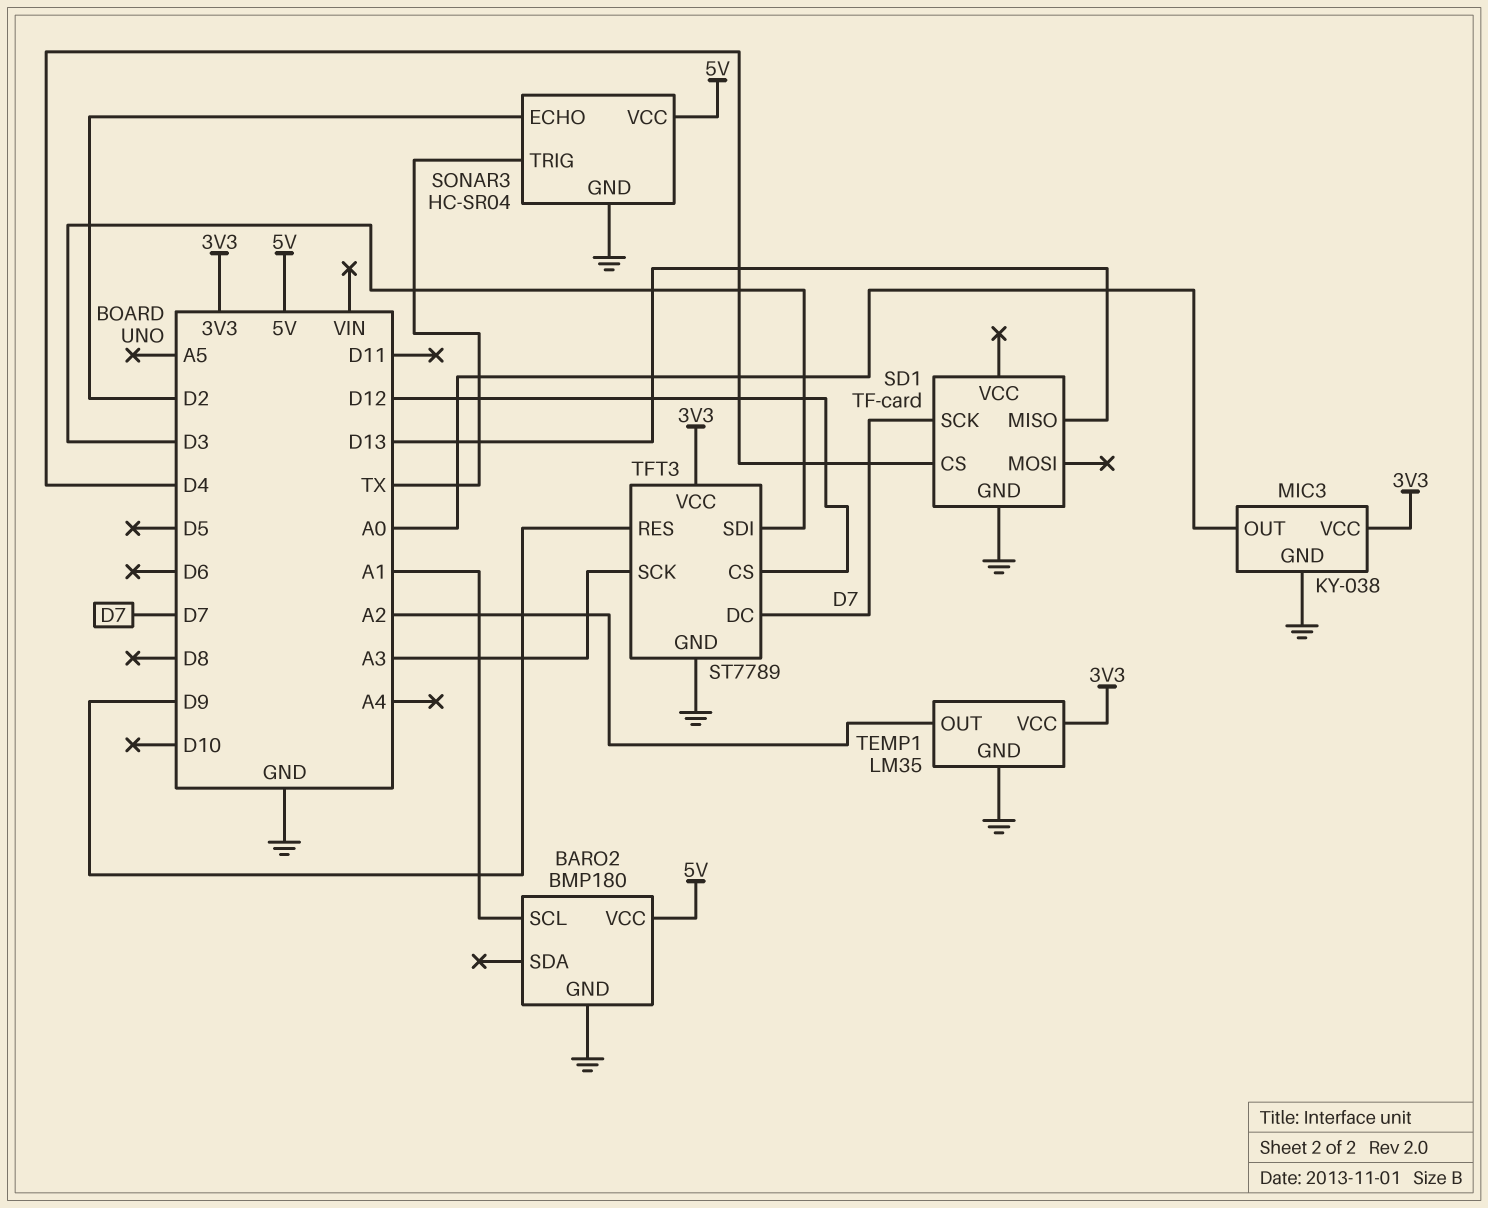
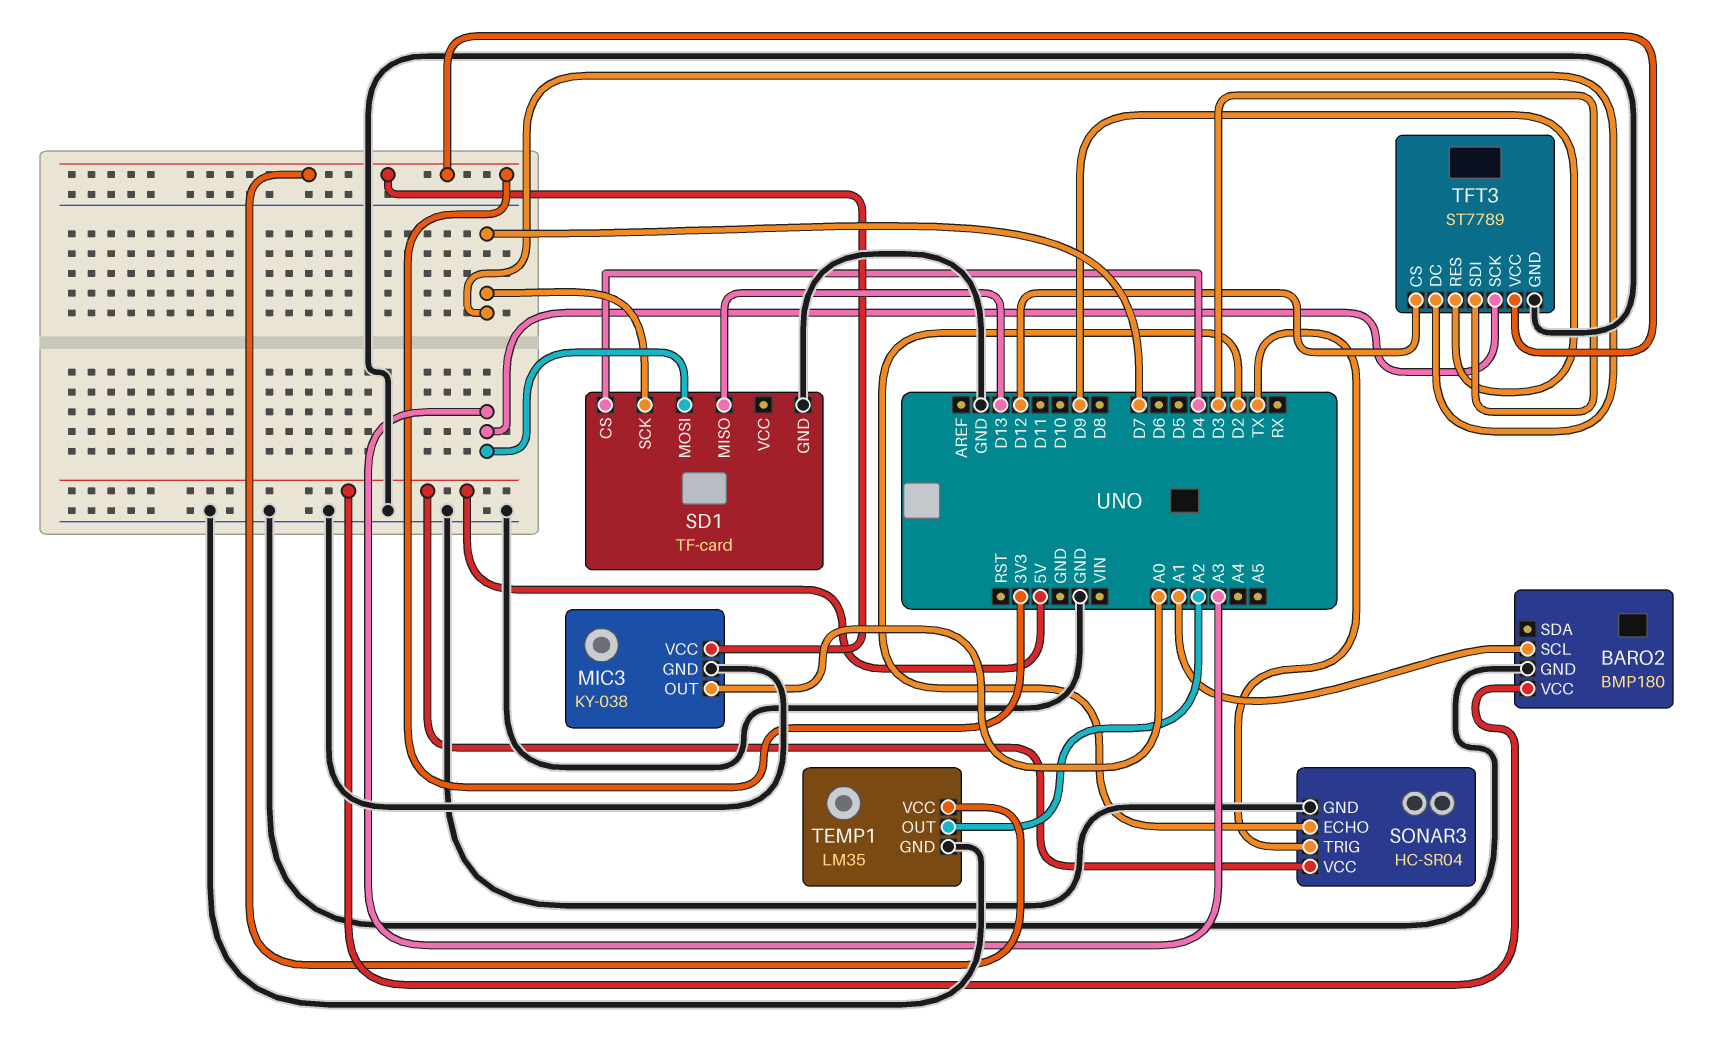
SD1 pin MOSI: none -> A3

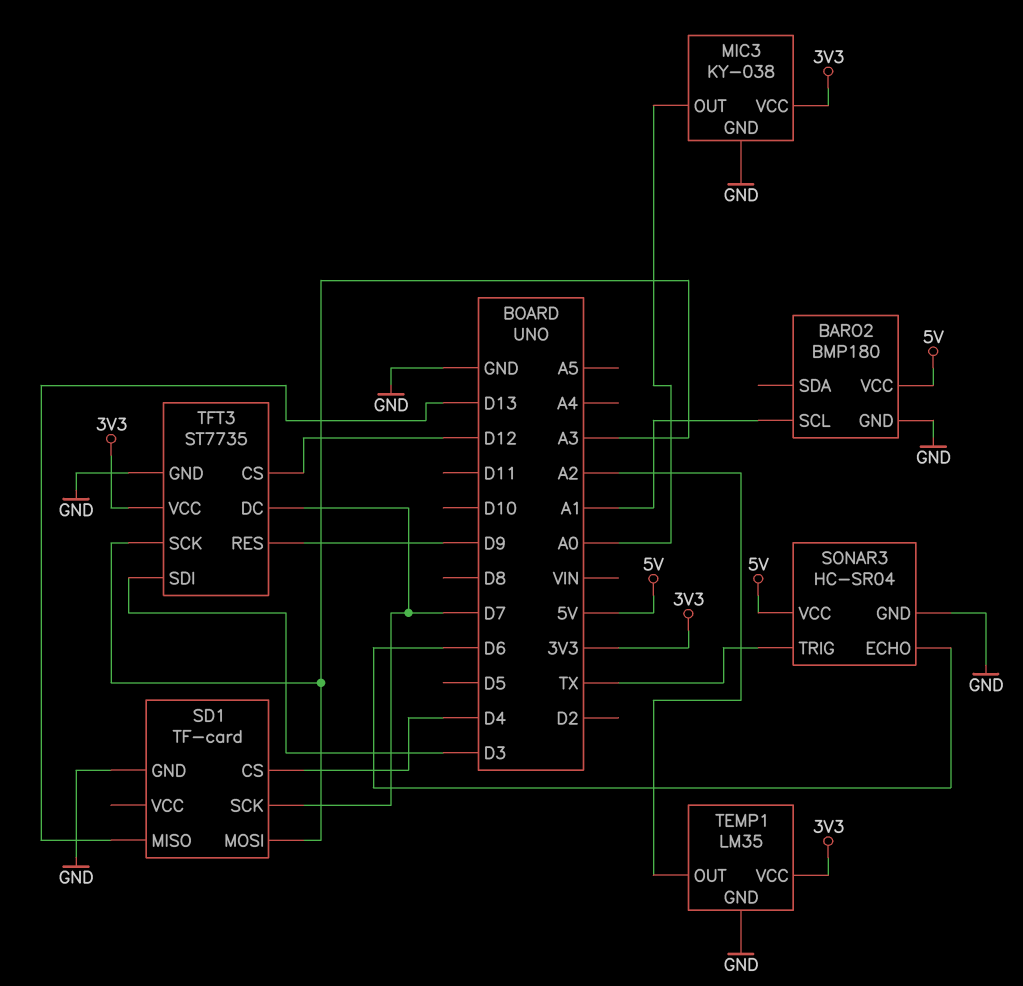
SONAR3 pin ECHO: D2 -> D6
TFT3: ST7789 -> ST7735

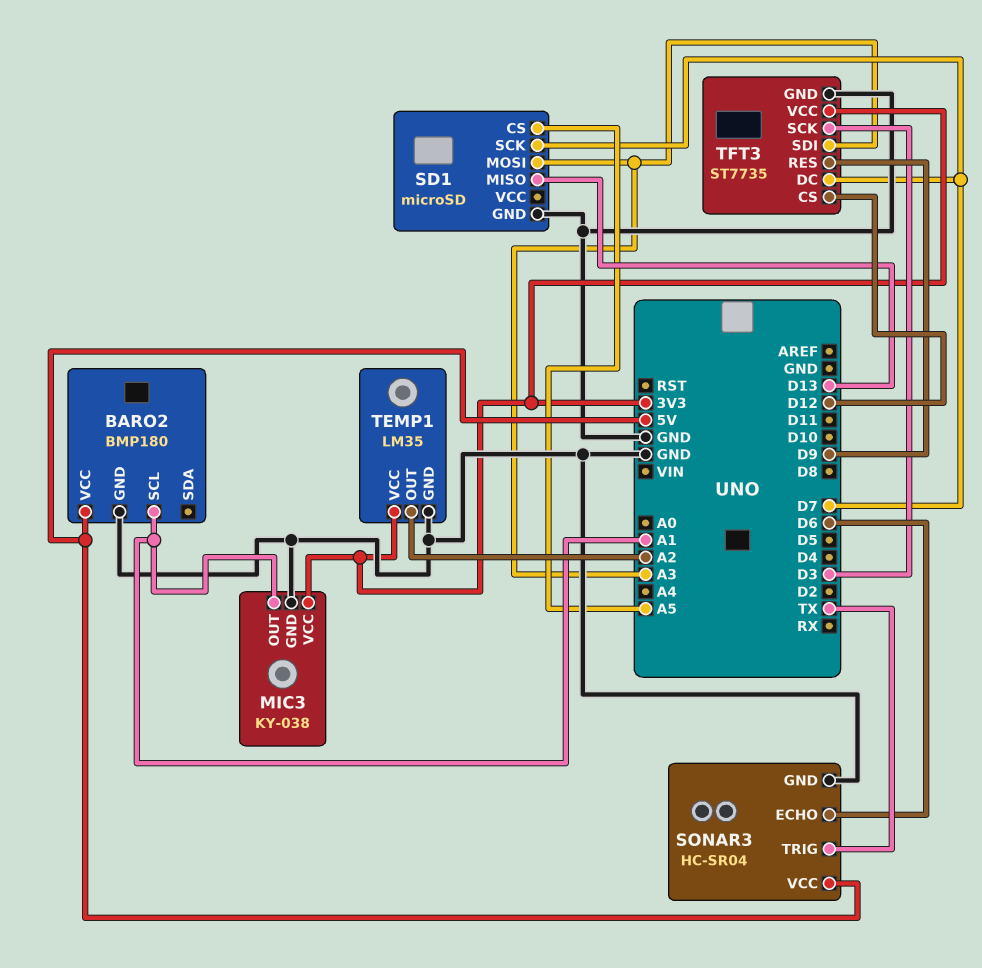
MIC3 pin OUT: A0 -> A1
SD1: TF-card -> microSD
SD1 pin CS: D4 -> A5
TFT3 pin SCK: A3 -> D3
TFT3 pin SDI: D3 -> A3

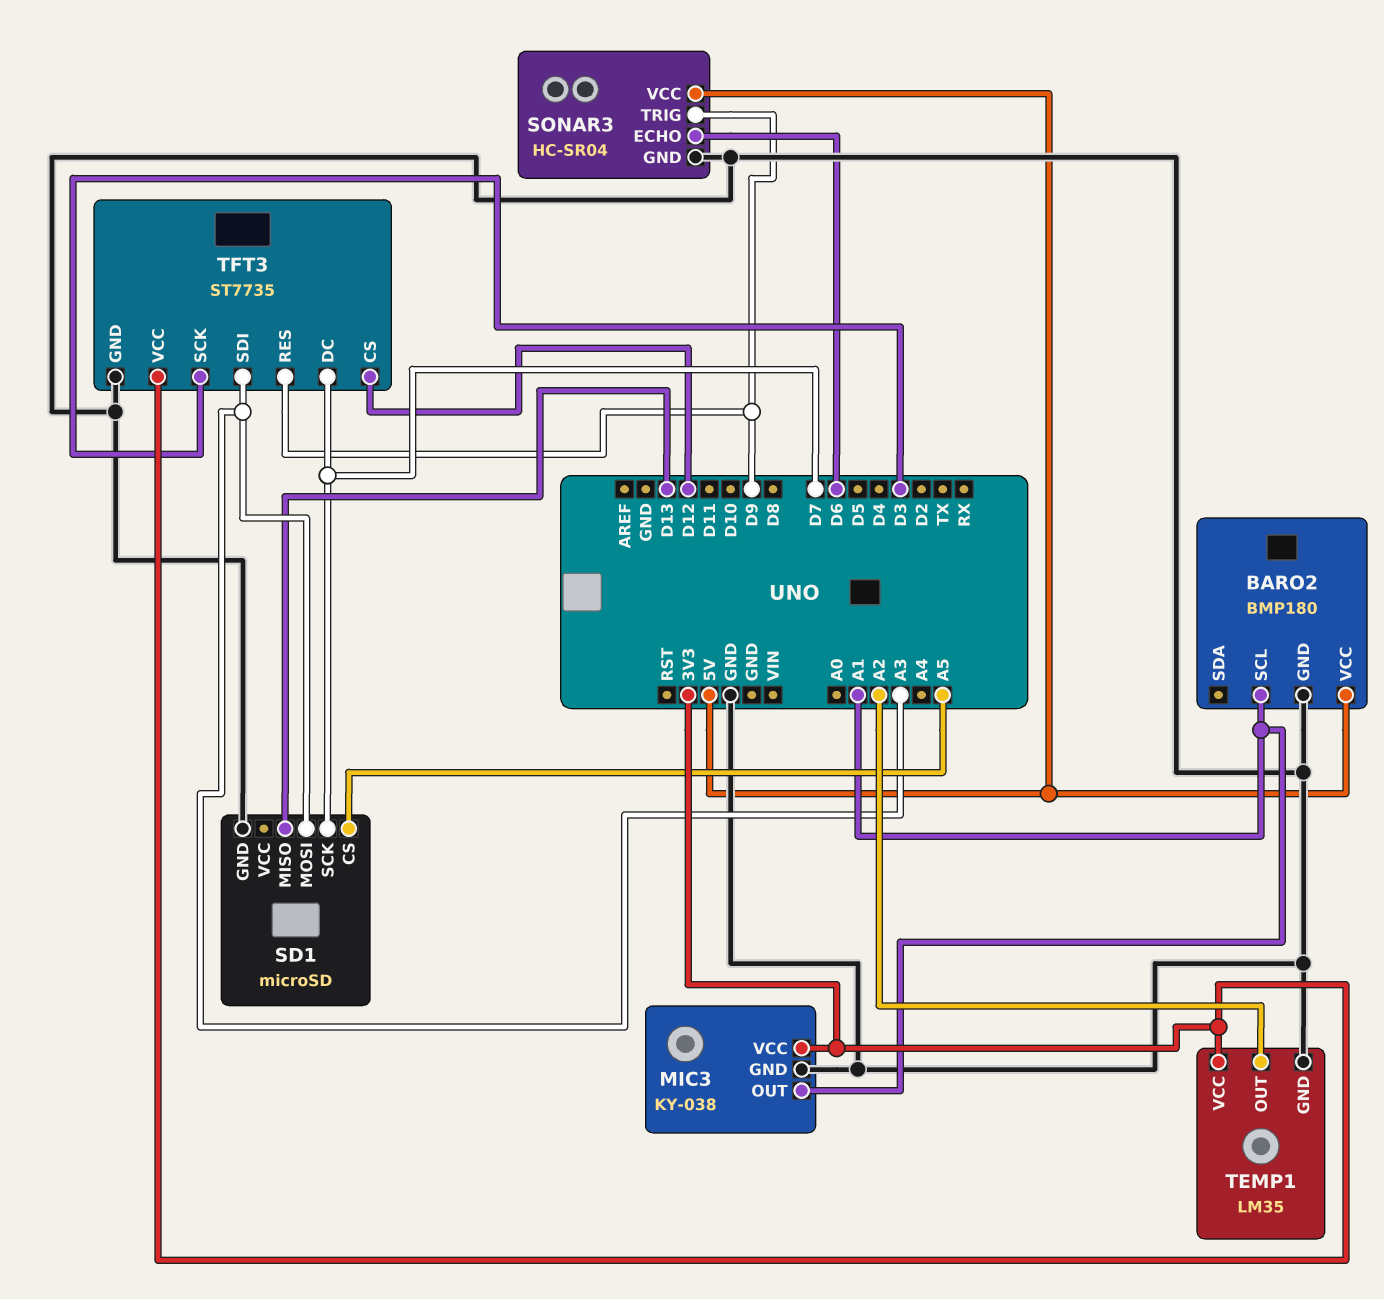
SONAR3 pin TRIG: TX -> D9

